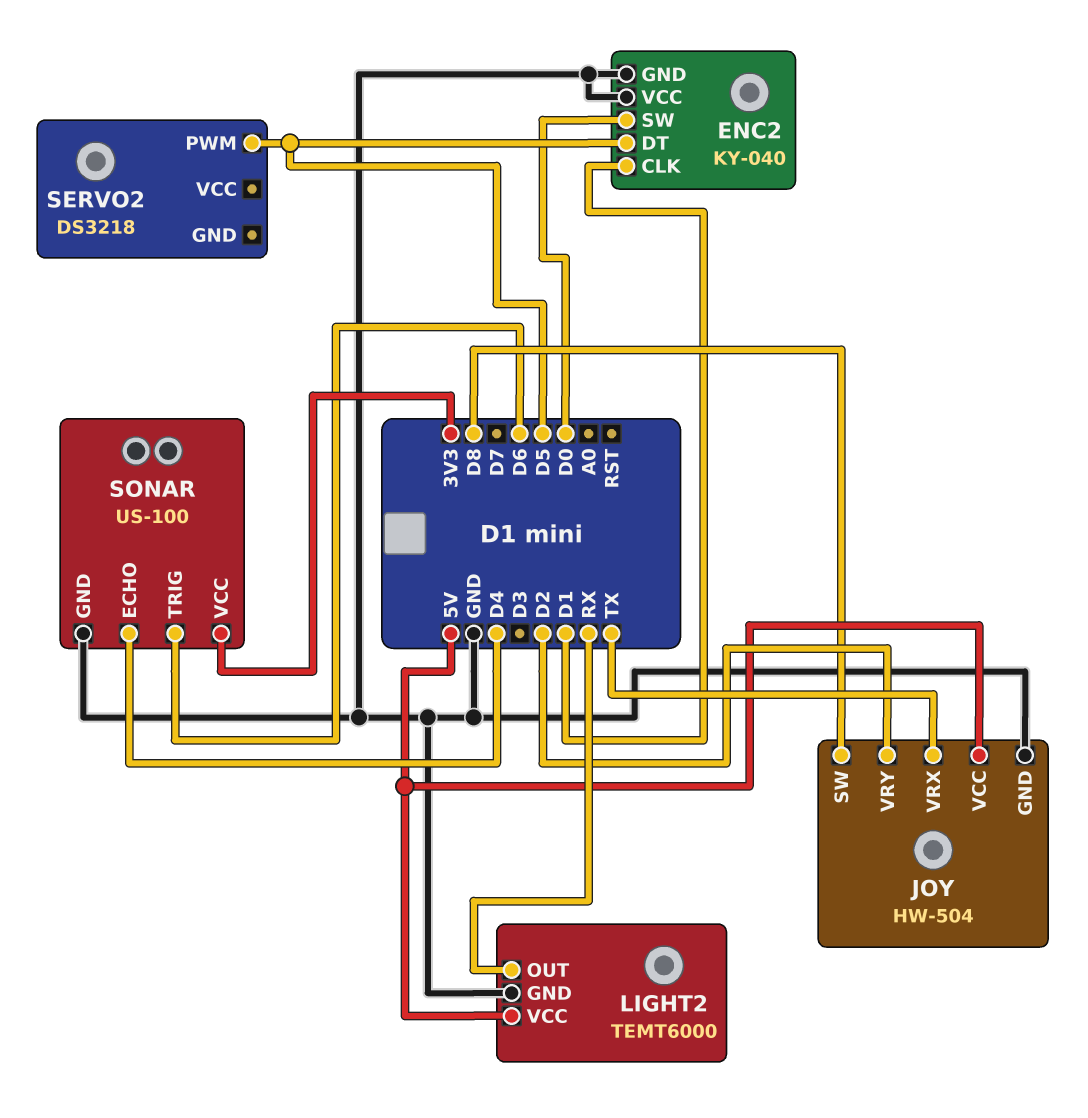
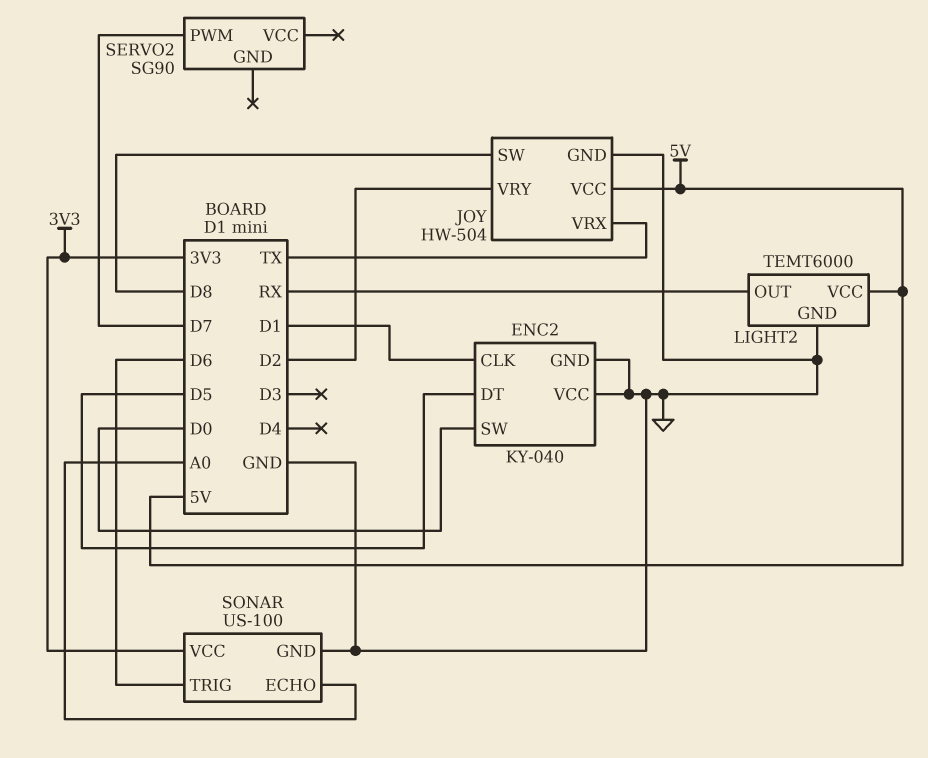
SERVO2: DS3218 -> SG90
SERVO2 pin PWM: D5 -> D7
SONAR pin ECHO: D4 -> A0

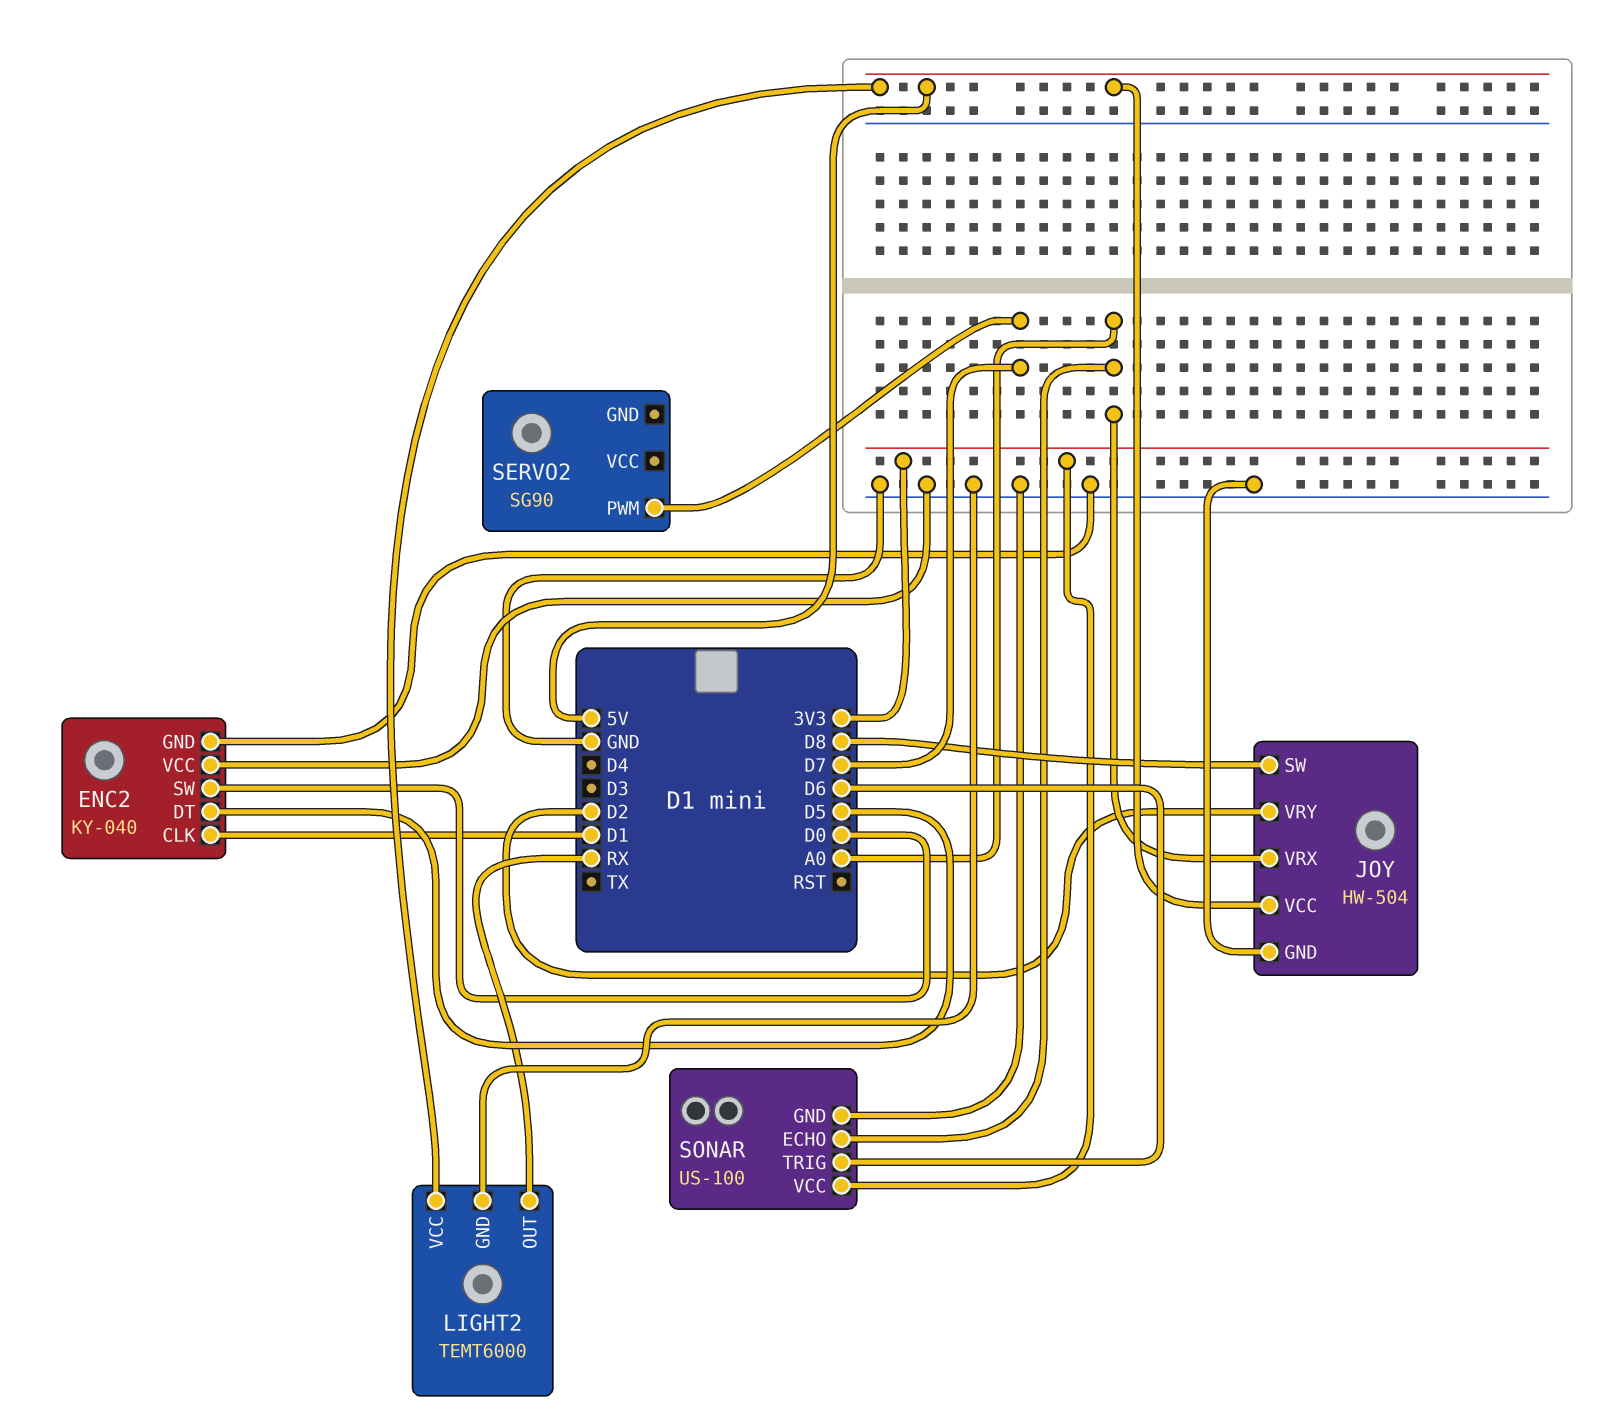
JOY pin VRX: TX -> A0

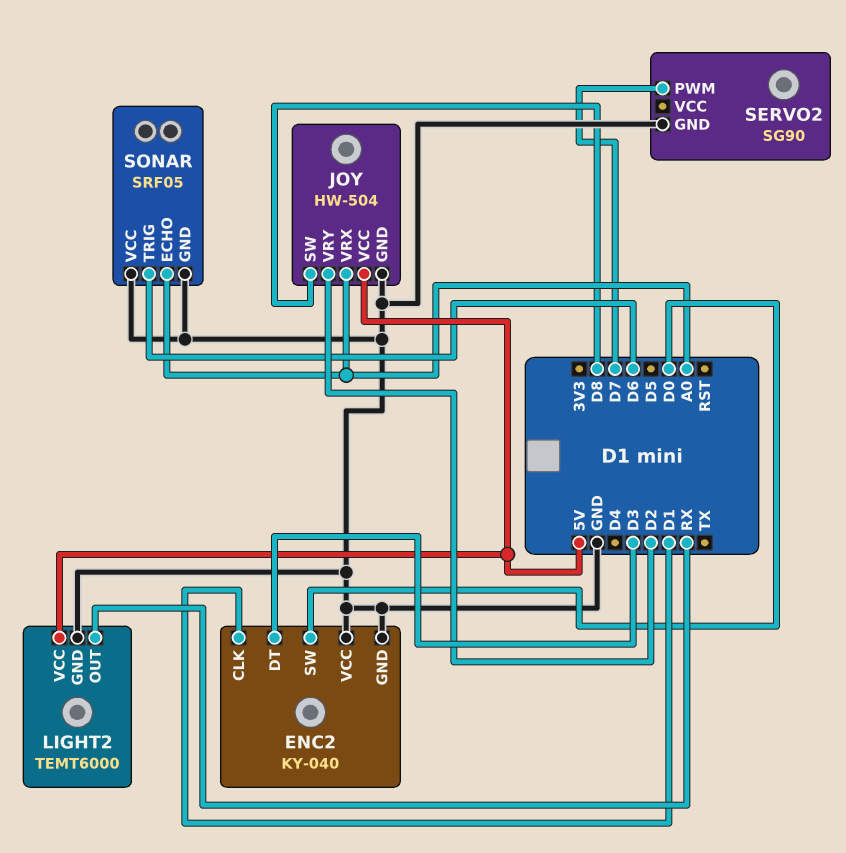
ENC2 pin DT: D5 -> D3
SERVO2 pin GND: none -> GND
SONAR: US-100 -> SRF05
SONAR pin VCC: 3V3 -> GND

